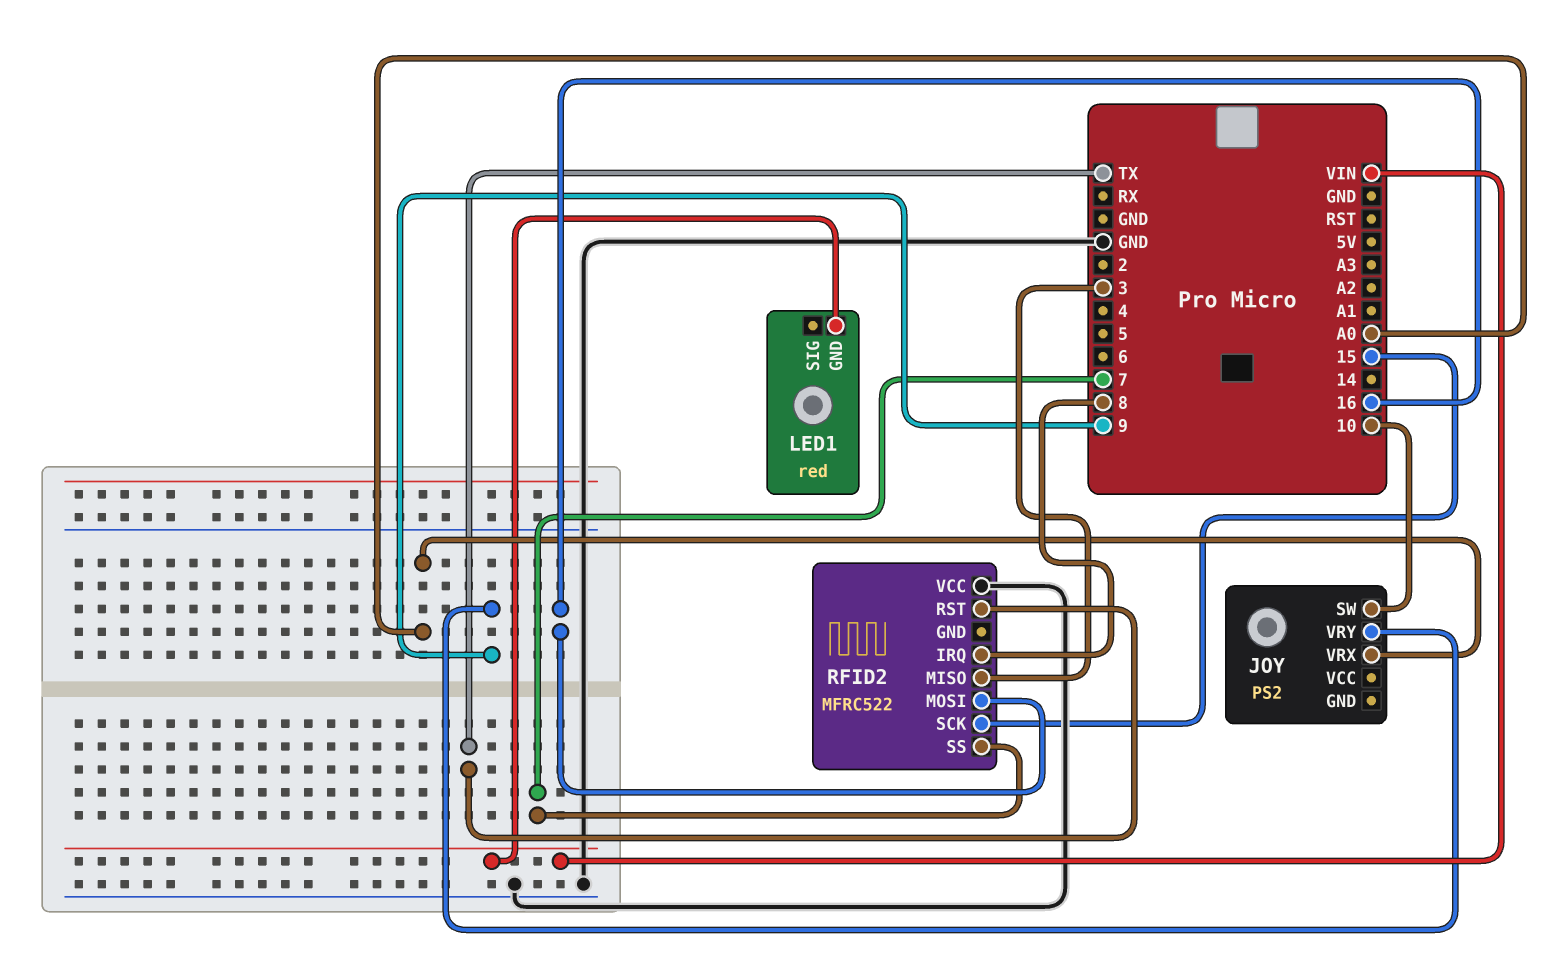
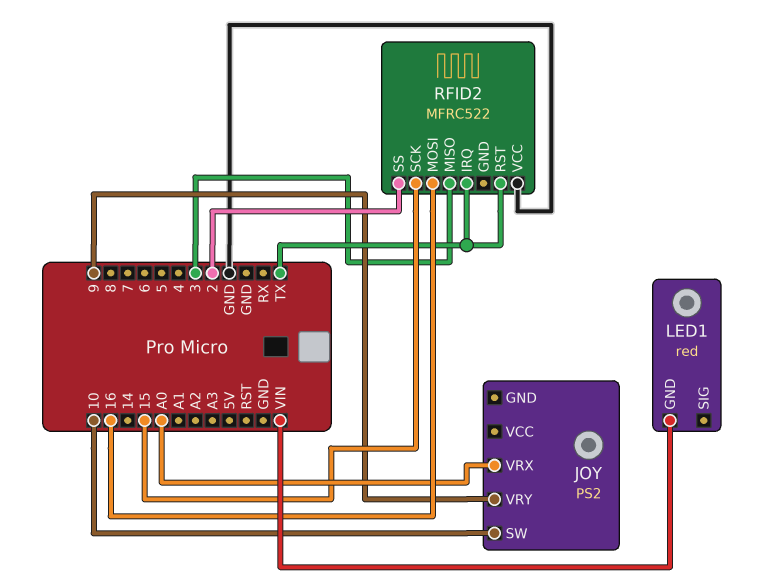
RFID2 pin IRQ: 8 -> TX
RFID2 pin SS: 7 -> 2

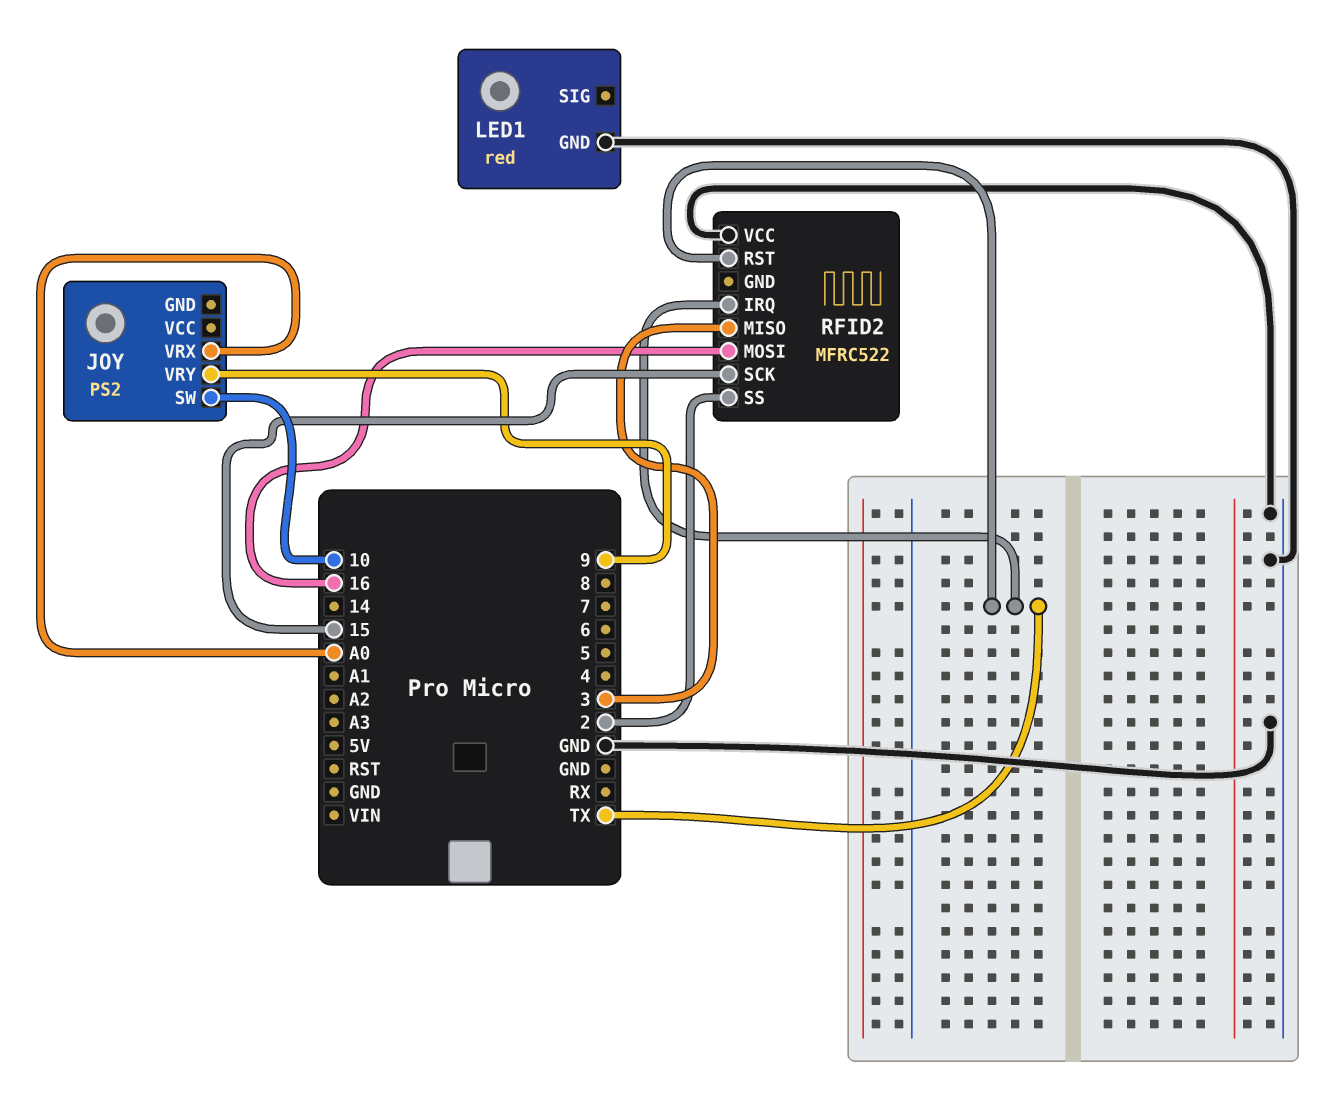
LED1 pin GND: VIN -> GND

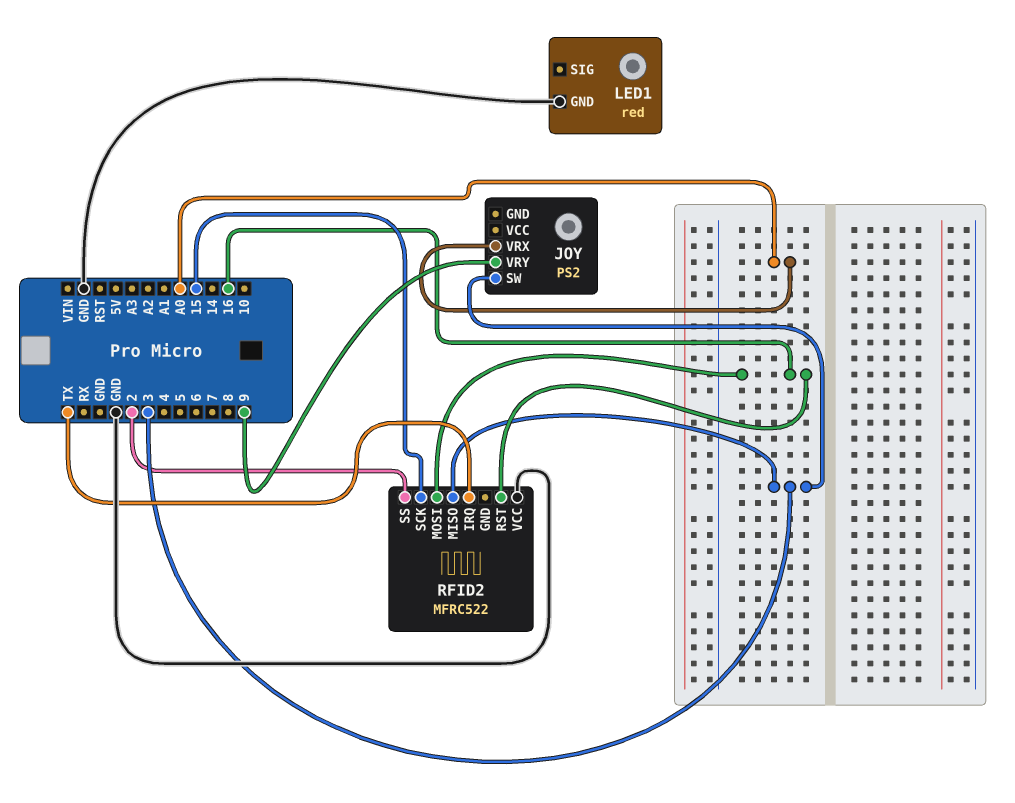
JOY pin SW: 10 -> 3
RFID2 pin RST: TX -> 16

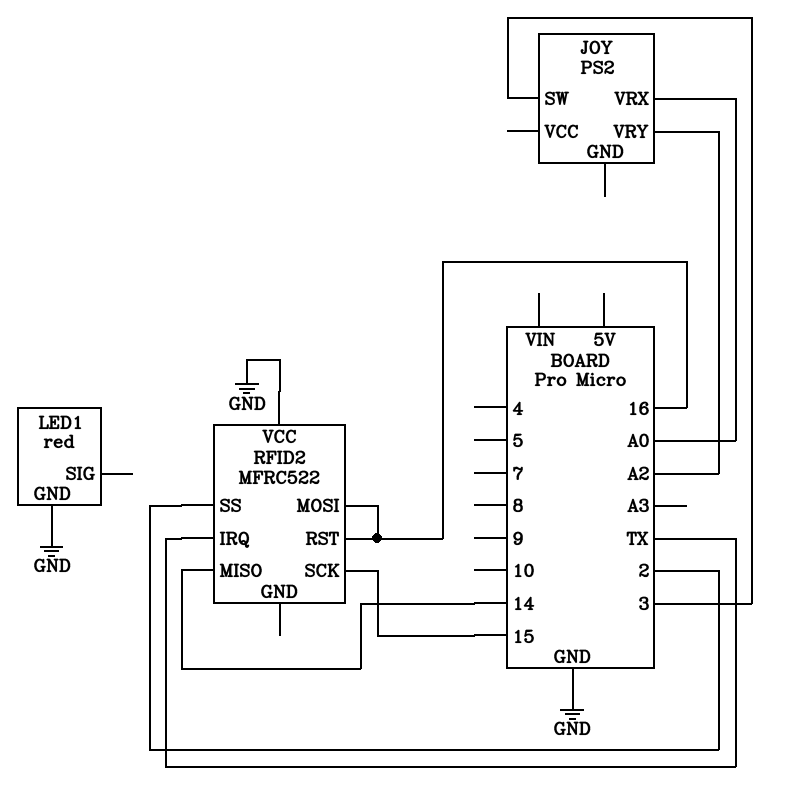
JOY pin VRY: 9 -> A2
RFID2 pin MISO: 3 -> 14

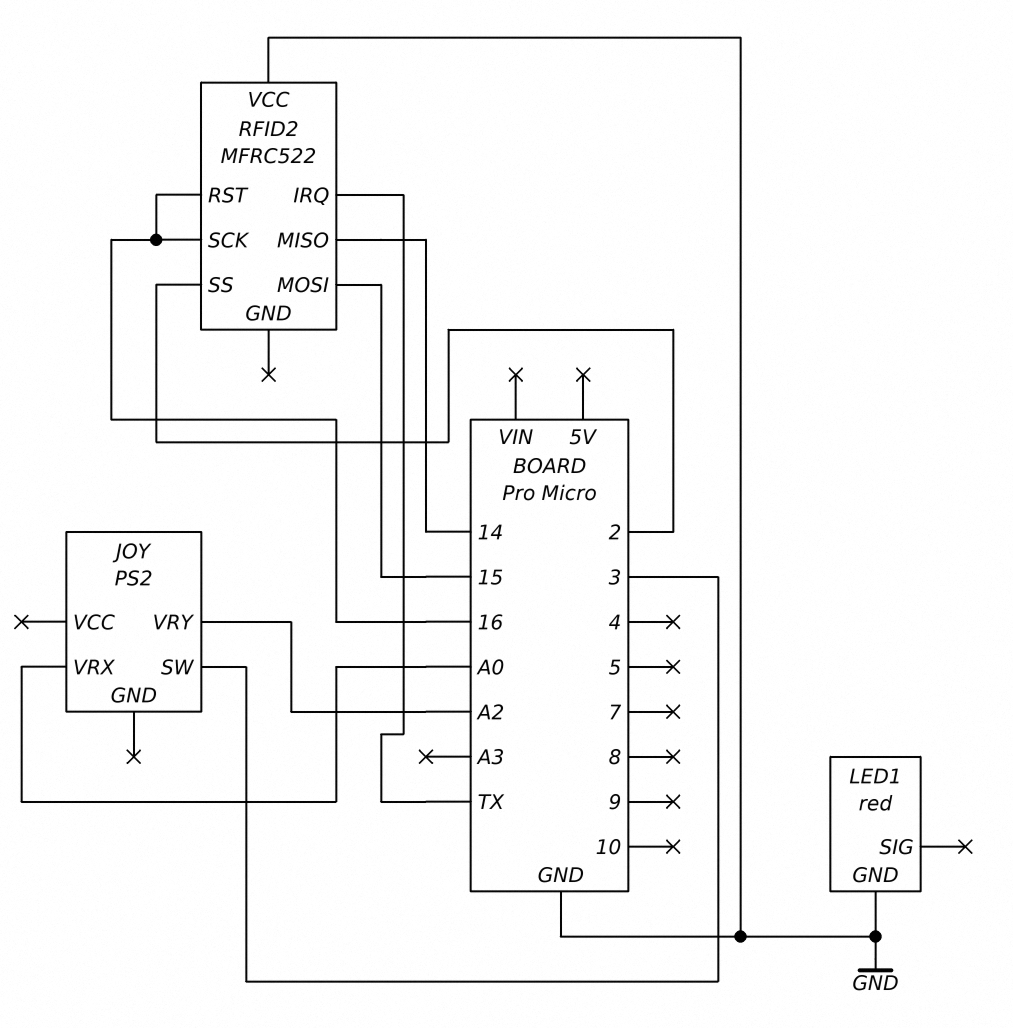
RFID2 pin MOSI: 16 -> 15
RFID2 pin SCK: 15 -> 16

